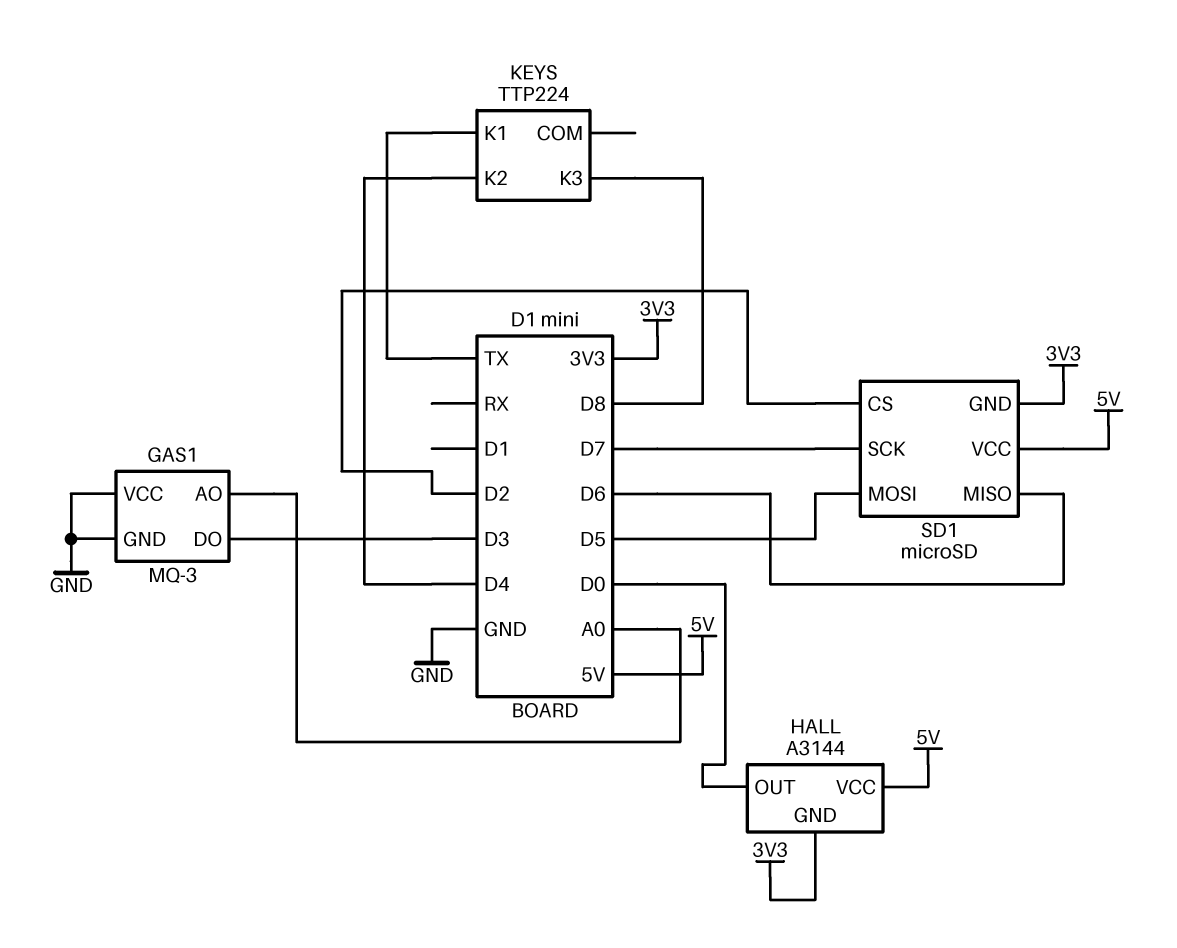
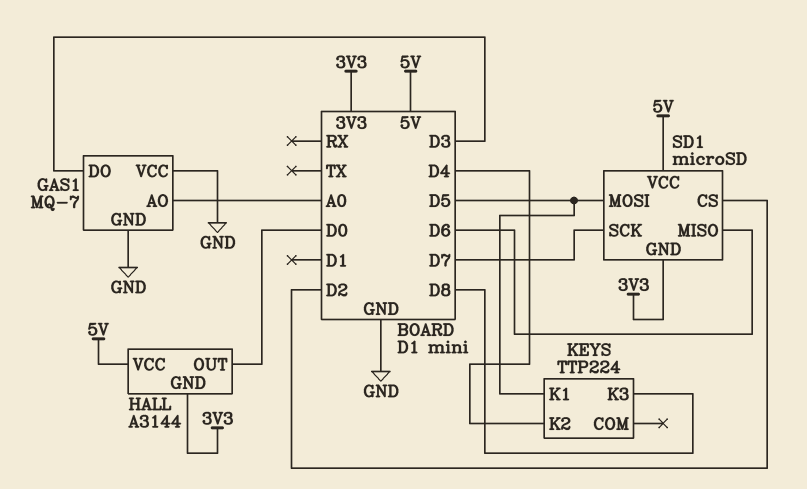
GAS1: MQ-3 -> MQ-7
KEYS pin K1: TX -> D5

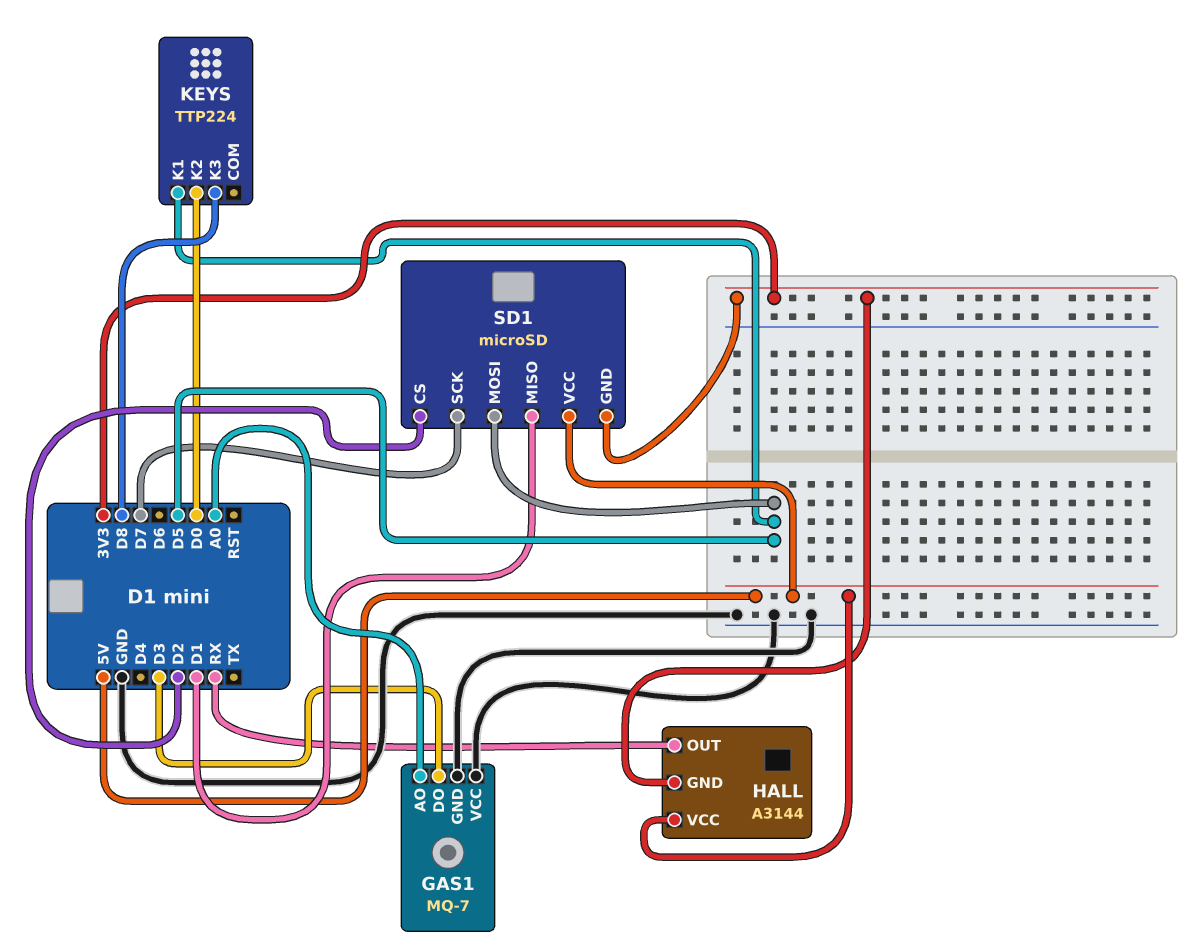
HALL pin OUT: D0 -> RX
KEYS pin K2: D4 -> D0
SD1 pin MISO: D6 -> D1

